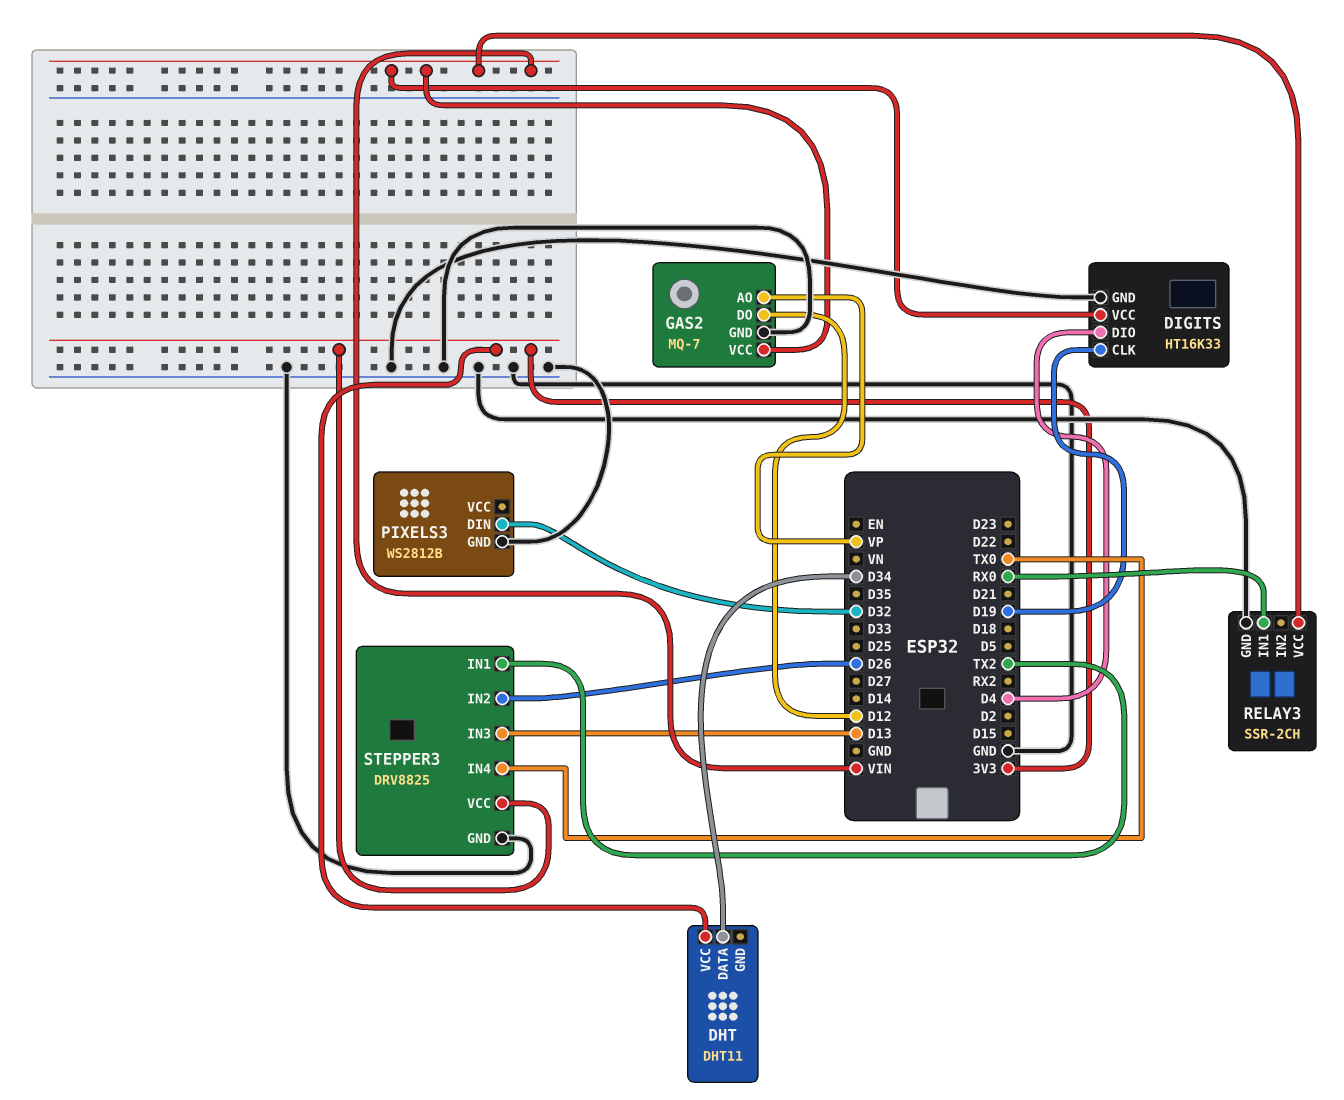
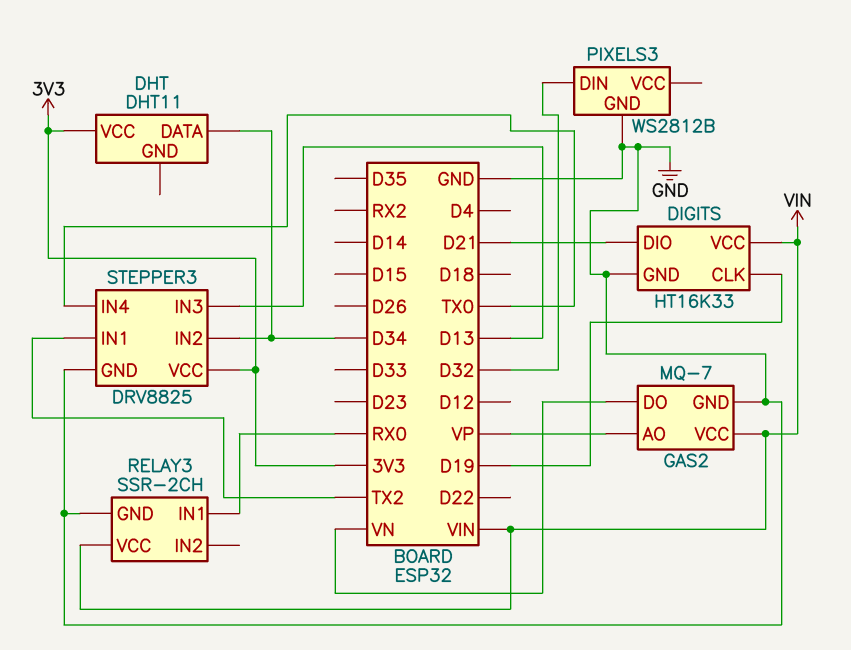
DIGITS pin DIO: D4 -> D21
GAS2 pin DO: D12 -> VN
STEPPER3 pin IN2: D26 -> D34

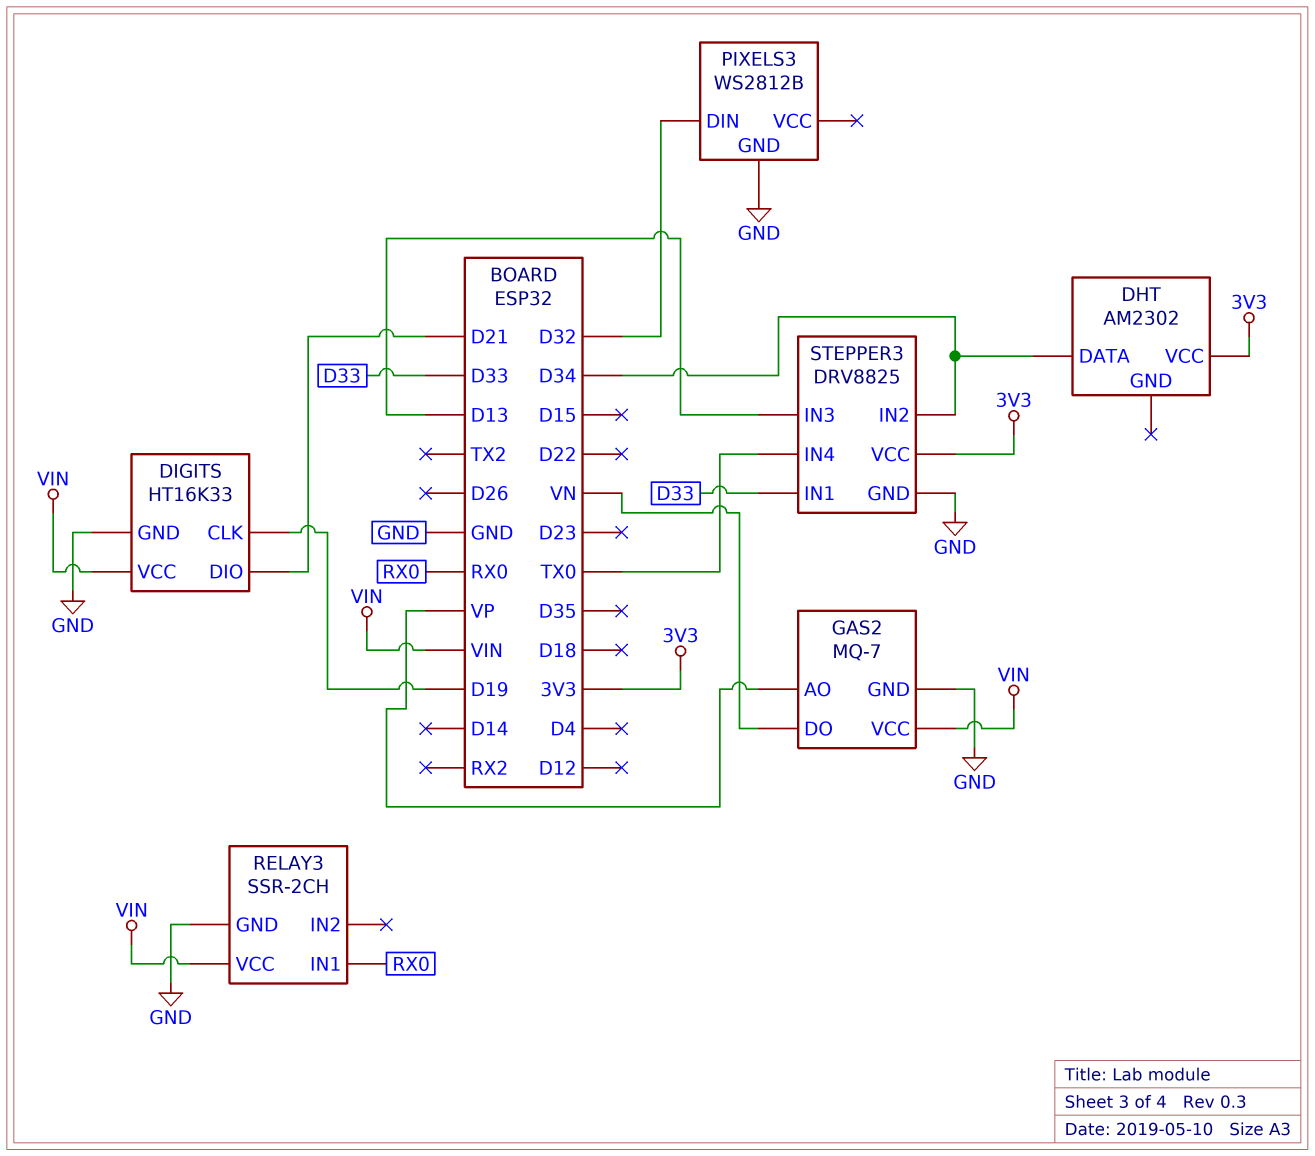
DHT: DHT11 -> AM2302
STEPPER3 pin IN1: TX2 -> D33

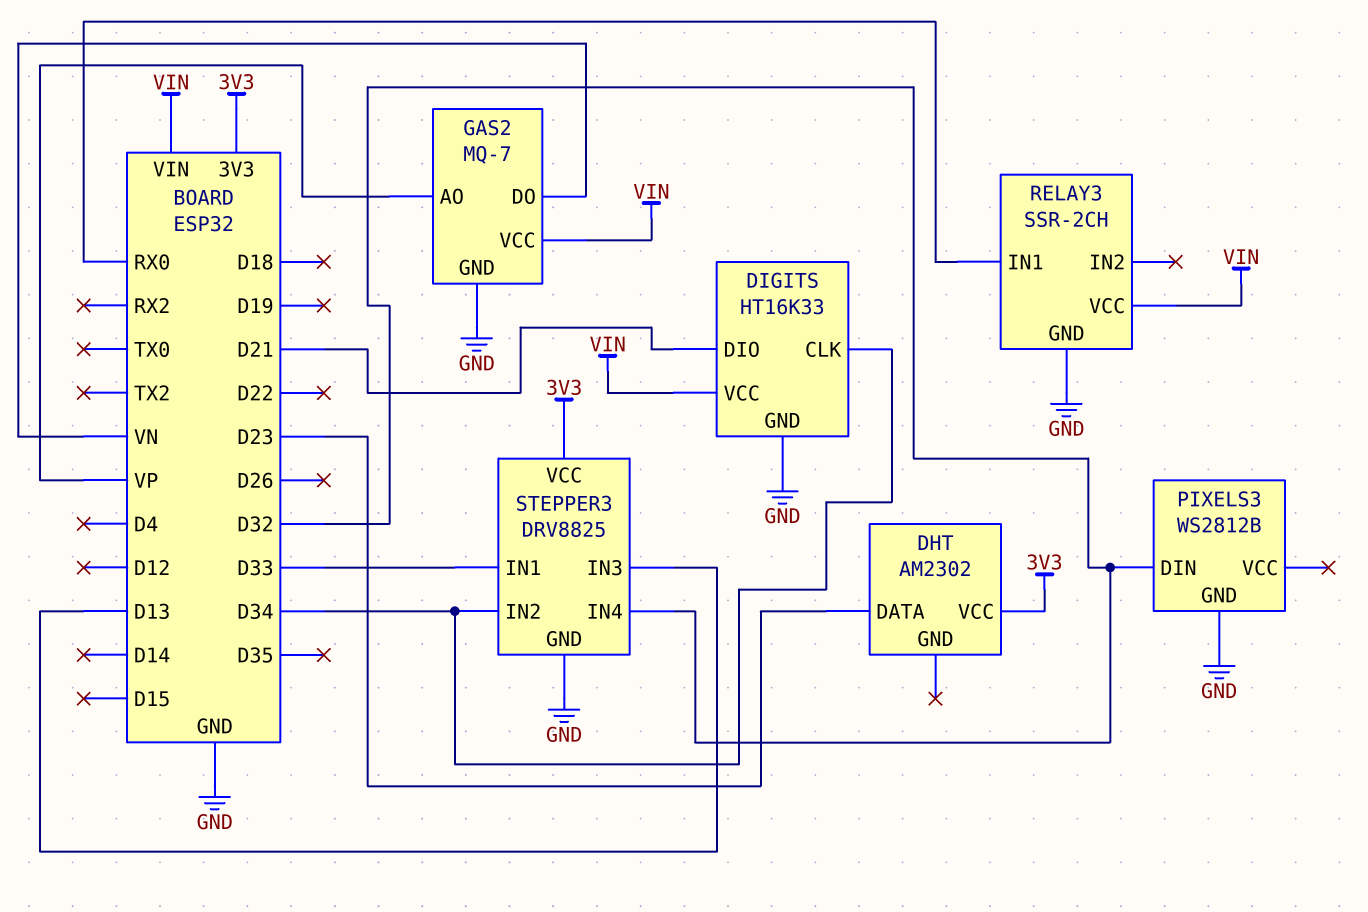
DHT pin DATA: D34 -> D23
DIGITS pin CLK: D19 -> D34
STEPPER3 pin IN4: TX0 -> D32

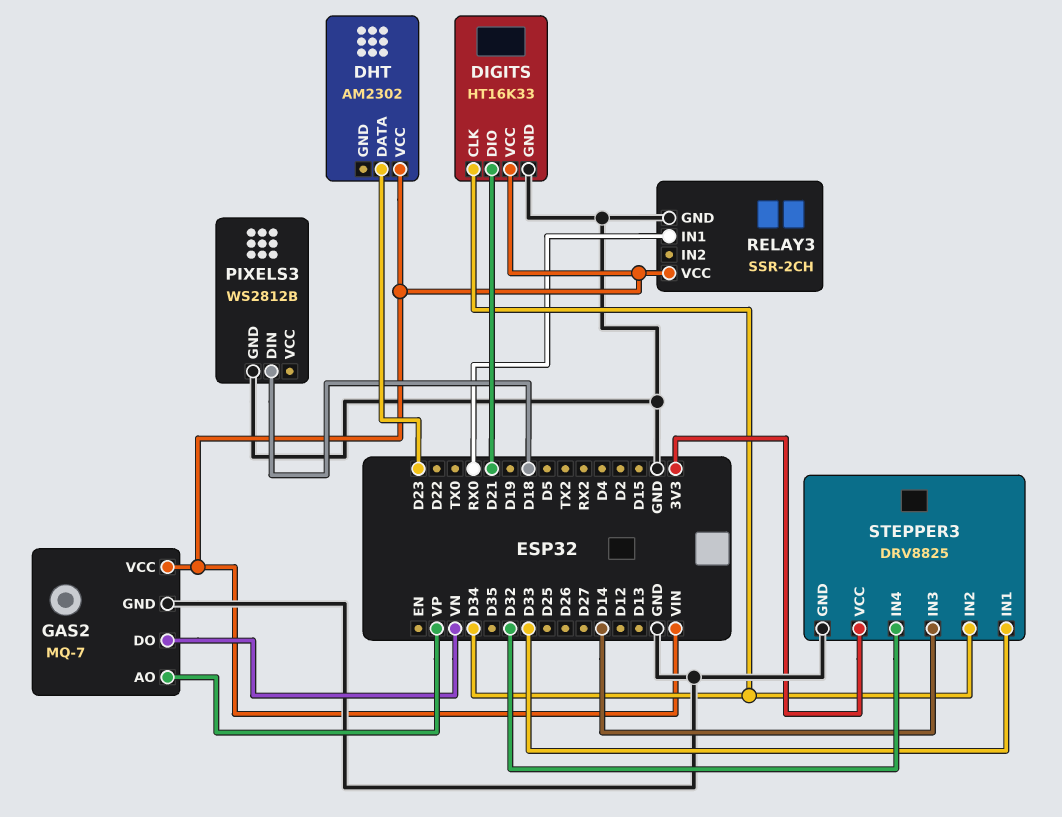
DHT pin VCC: 3V3 -> VIN
PIXELS3 pin DIN: D32 -> D18
STEPPER3 pin IN3: D13 -> D14

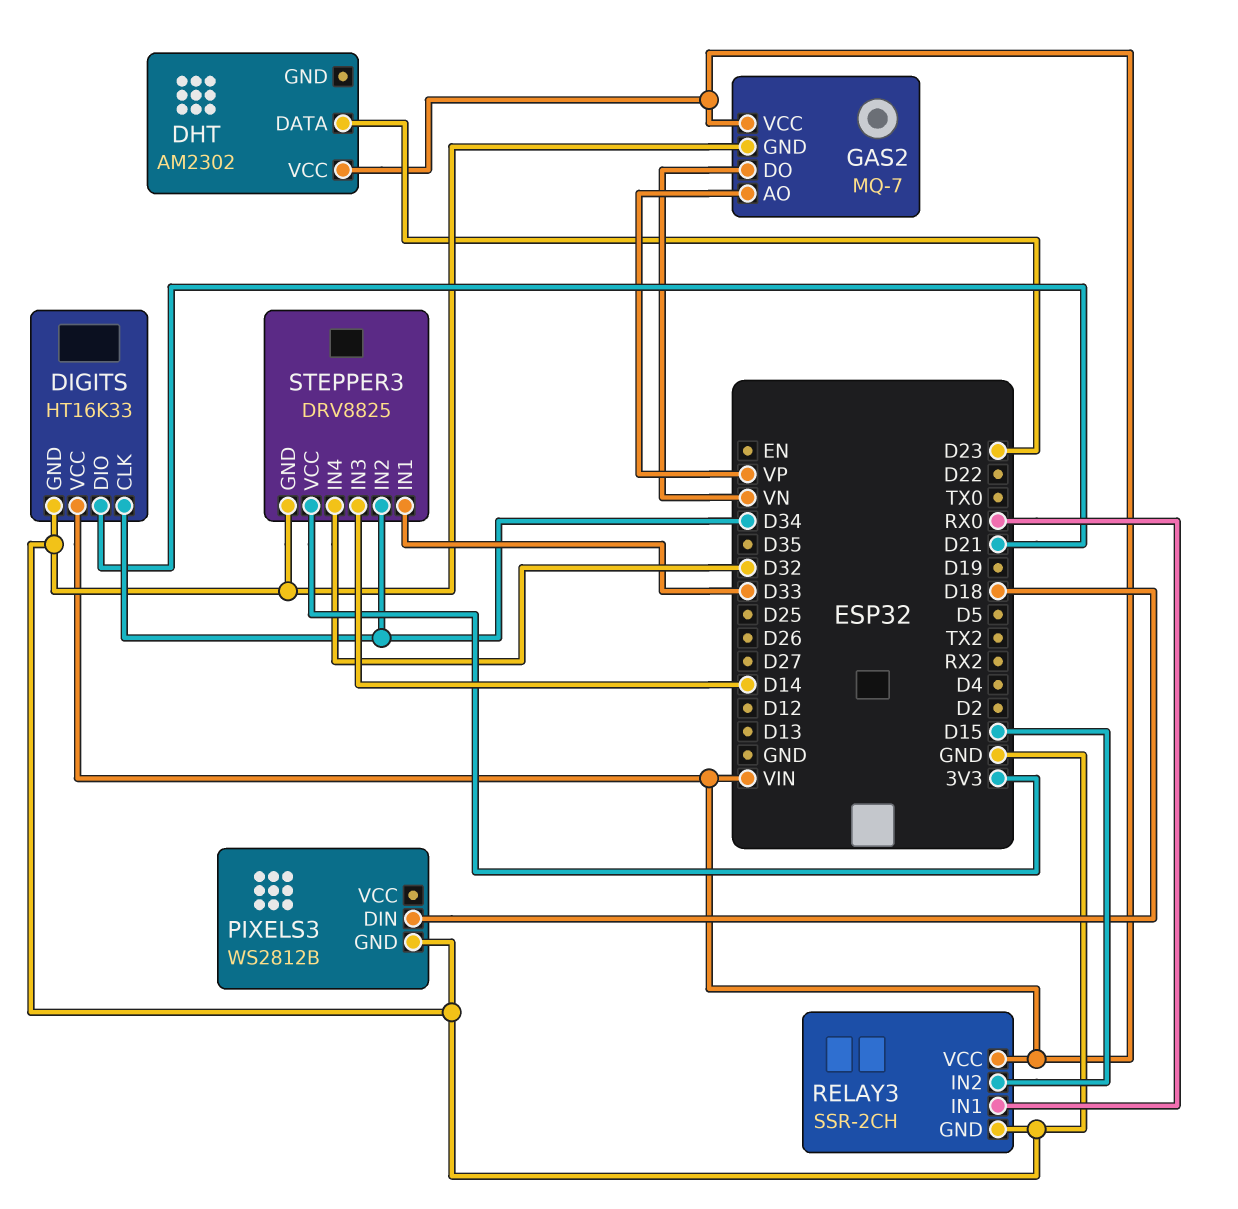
RELAY3 pin IN2: none -> D15

